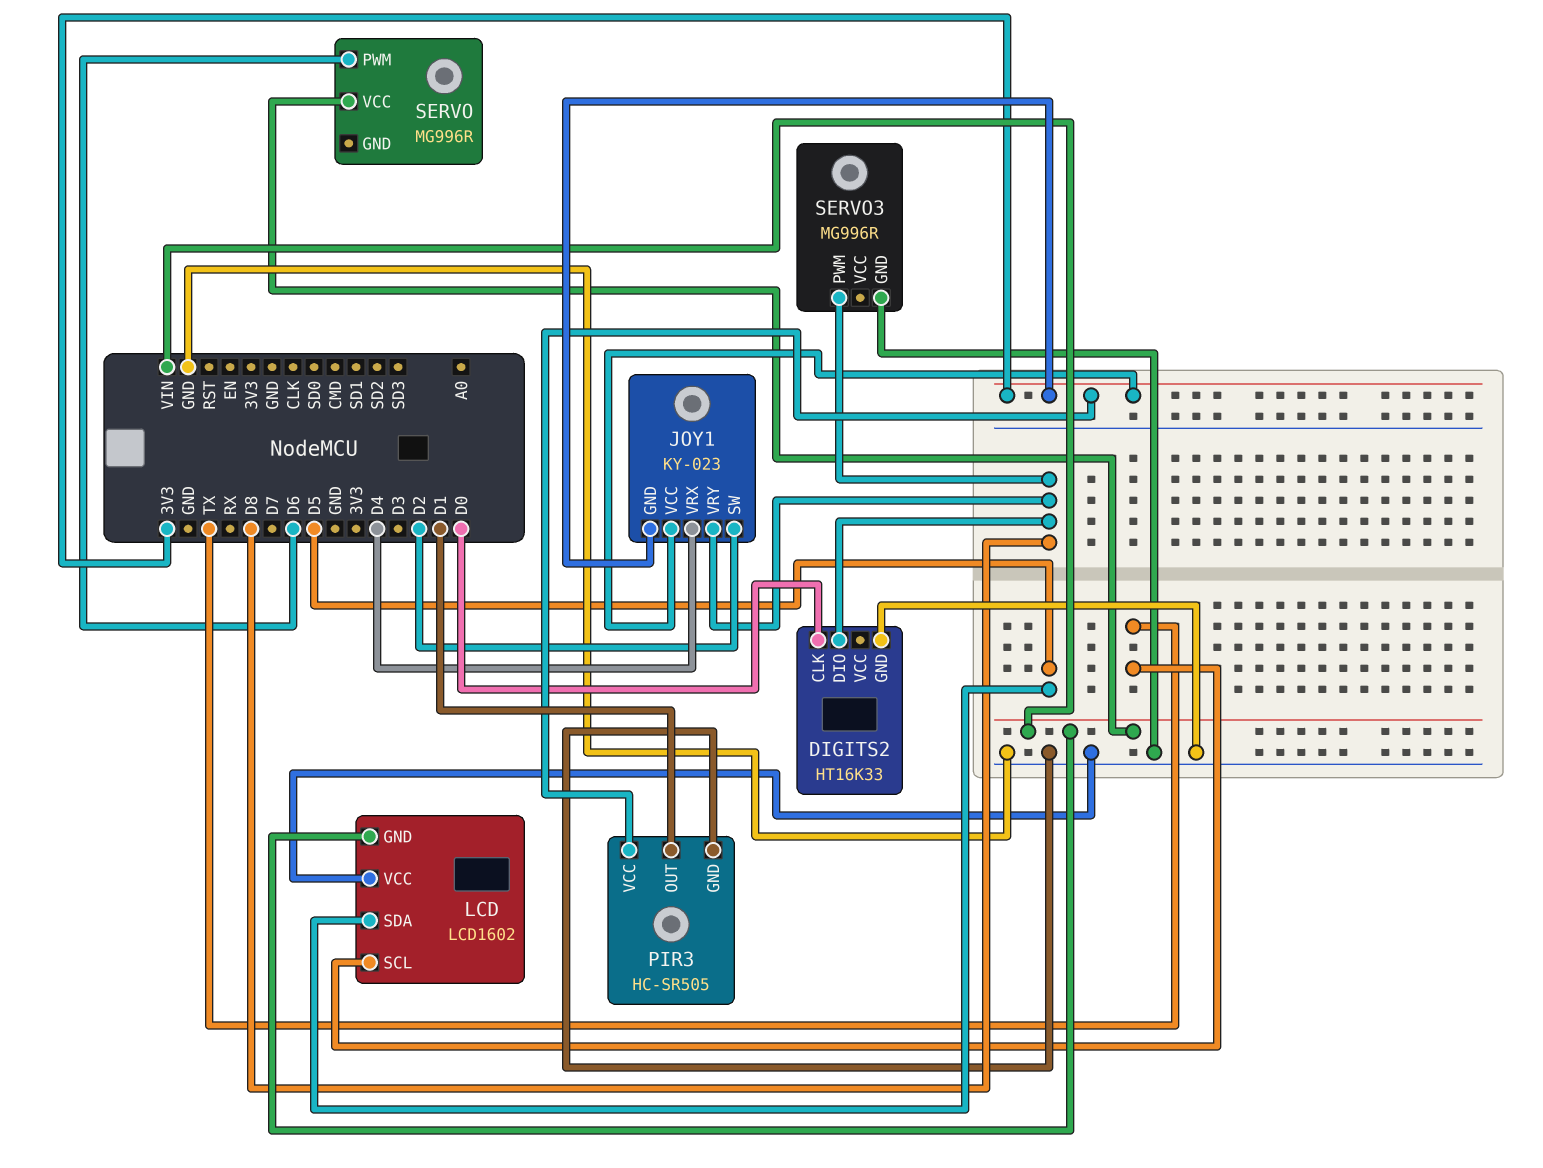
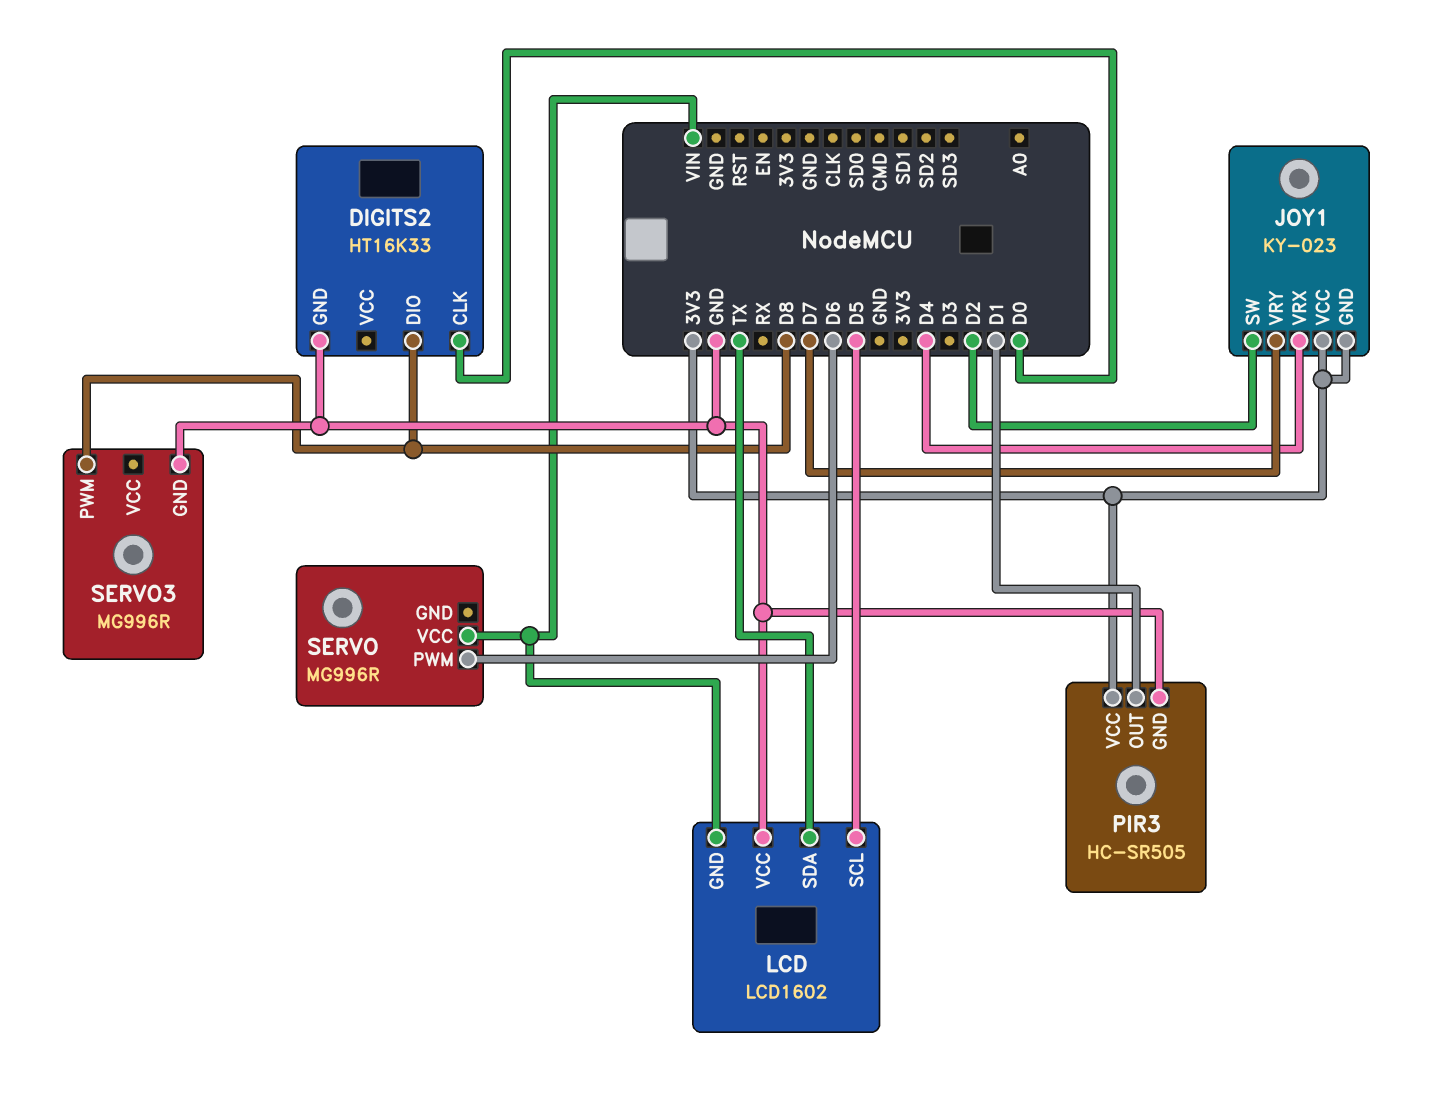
JOY1 pin VRY: D8 -> D7
LCD pin SCL: TX -> D5
LCD pin SDA: D5 -> TX

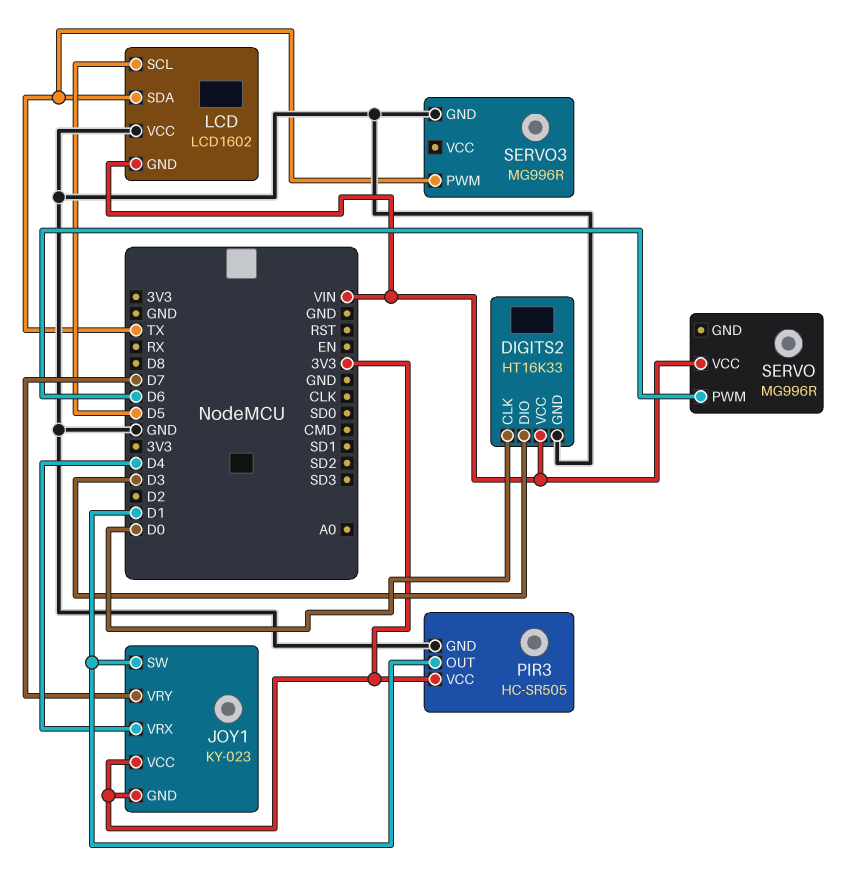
DIGITS2 pin DIO: D8 -> D3
DIGITS2 pin VCC: none -> VIN
JOY1 pin SW: D2 -> D1
SERVO3 pin PWM: D8 -> TX

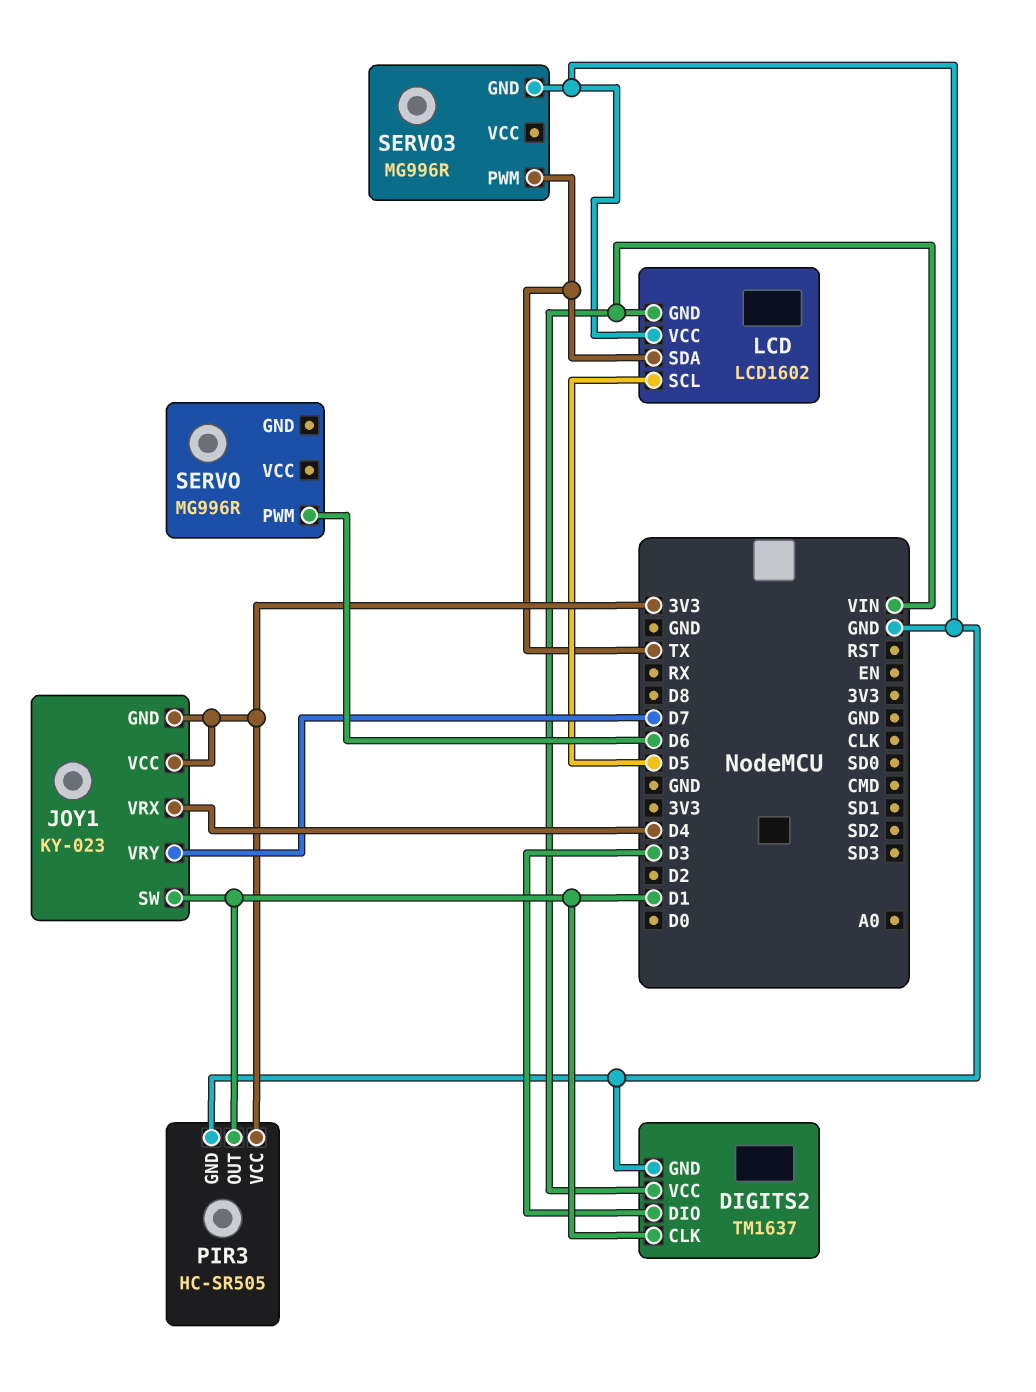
DIGITS2: HT16K33 -> TM1637
DIGITS2 pin CLK: D0 -> D1
SERVO pin VCC: VIN -> none

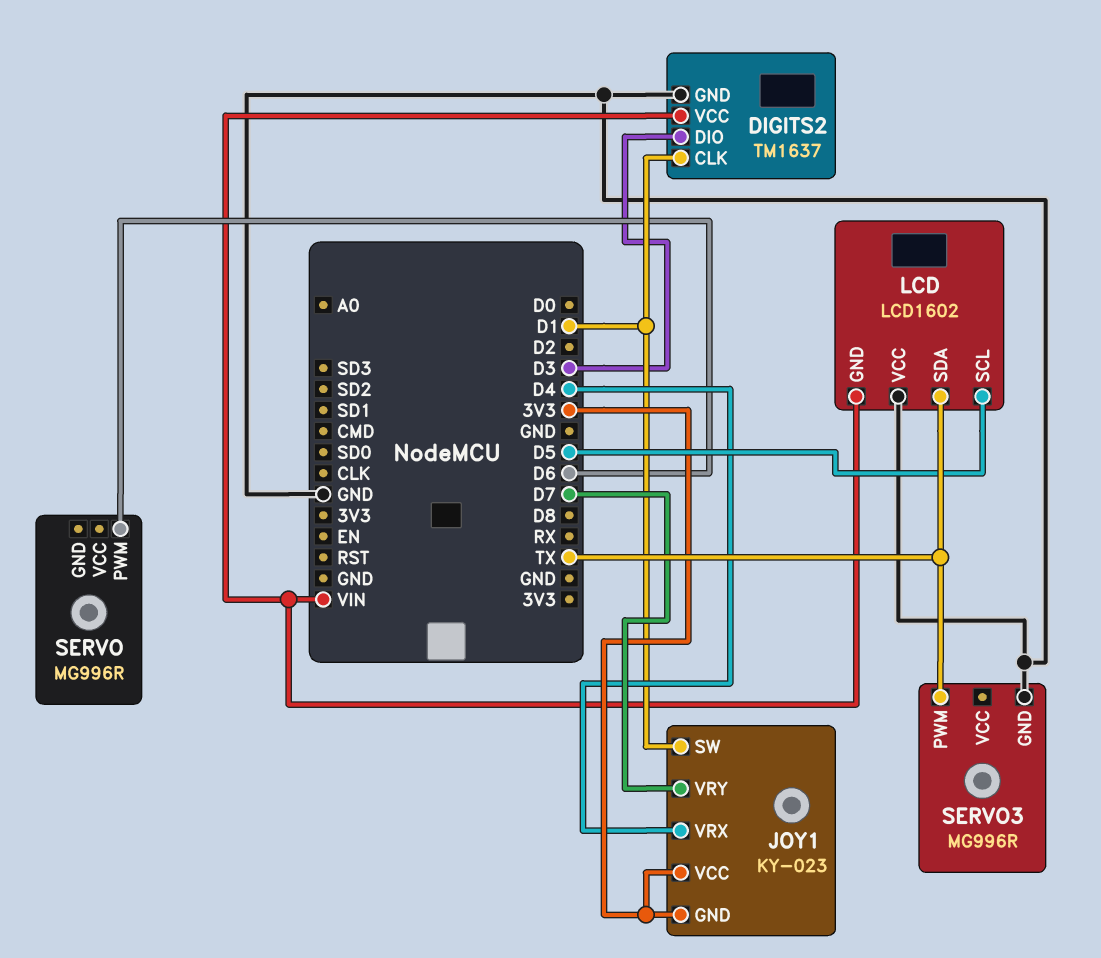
PIR3: HC-SR505 -> none
PIR3 pin GND: GND -> none
PIR3 pin OUT: D1 -> none
PIR3 pin VCC: 3V3 -> none

